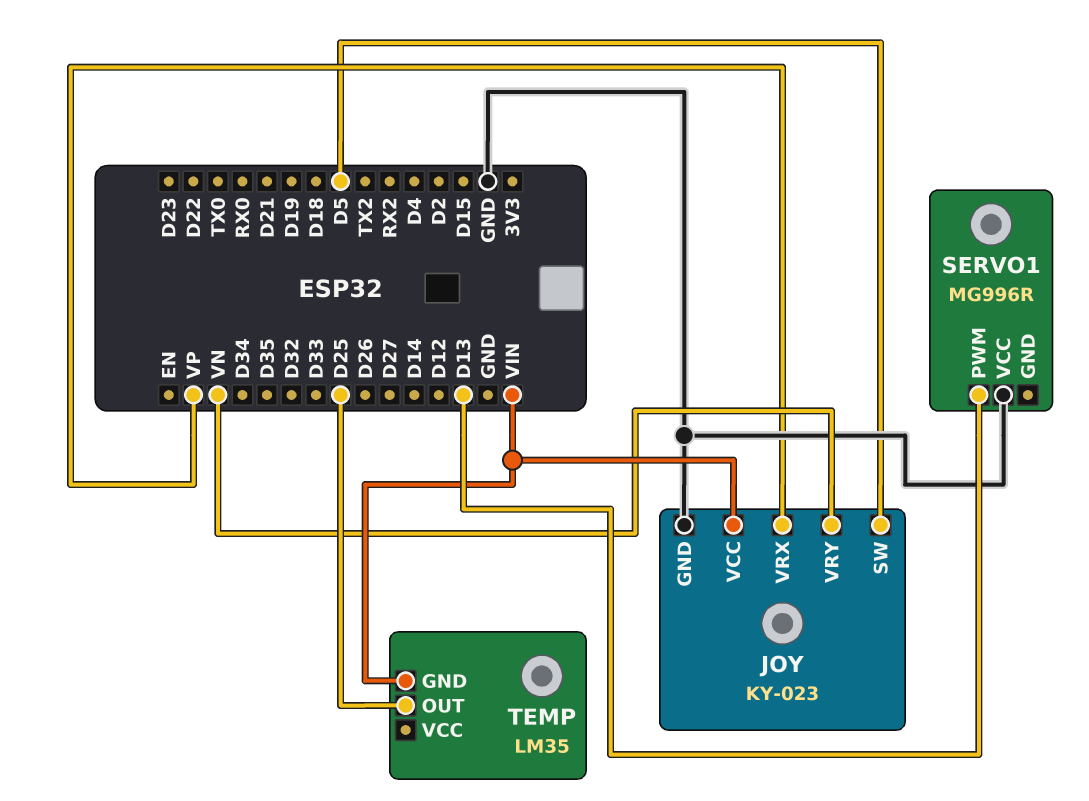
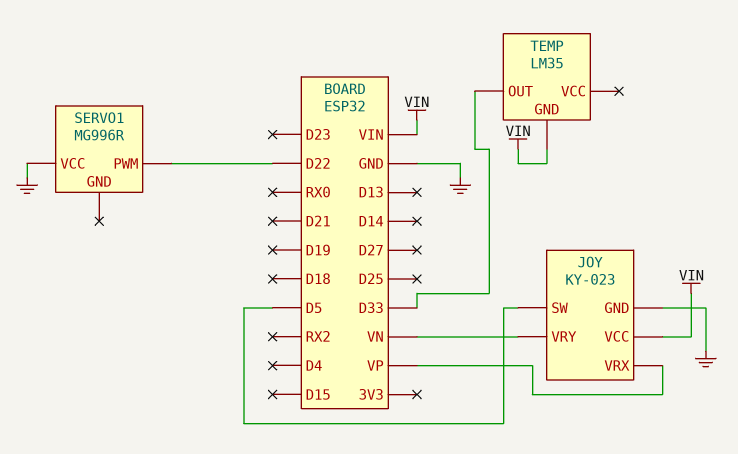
SERVO1 pin PWM: D13 -> D22
TEMP pin OUT: D25 -> D33

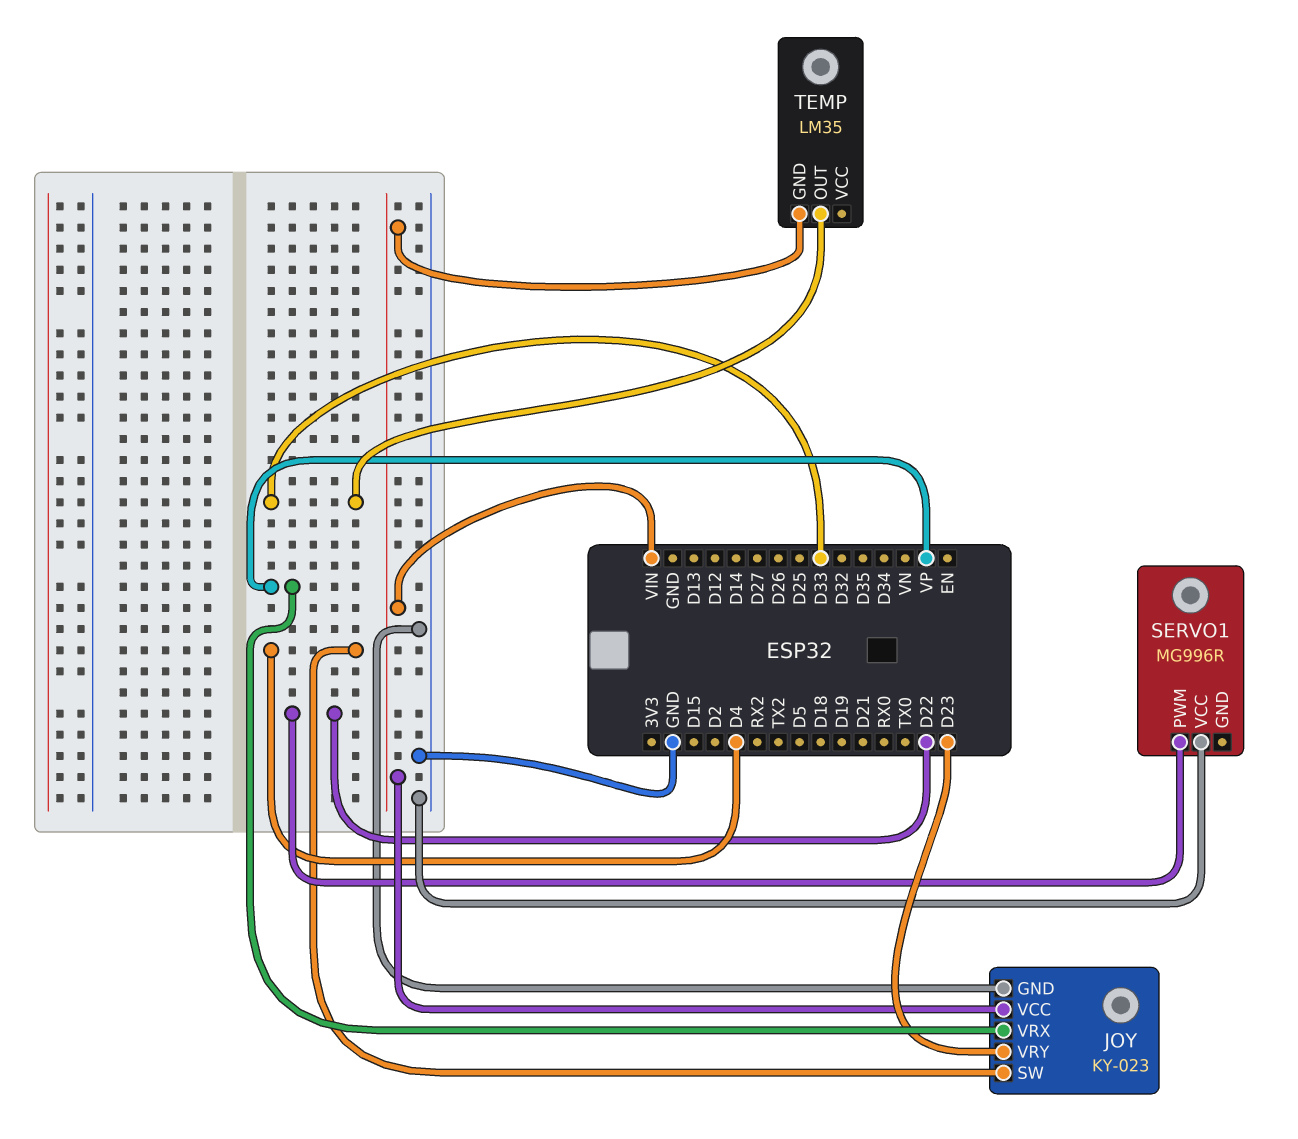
JOY pin SW: D5 -> D4
JOY pin VRY: VN -> D23

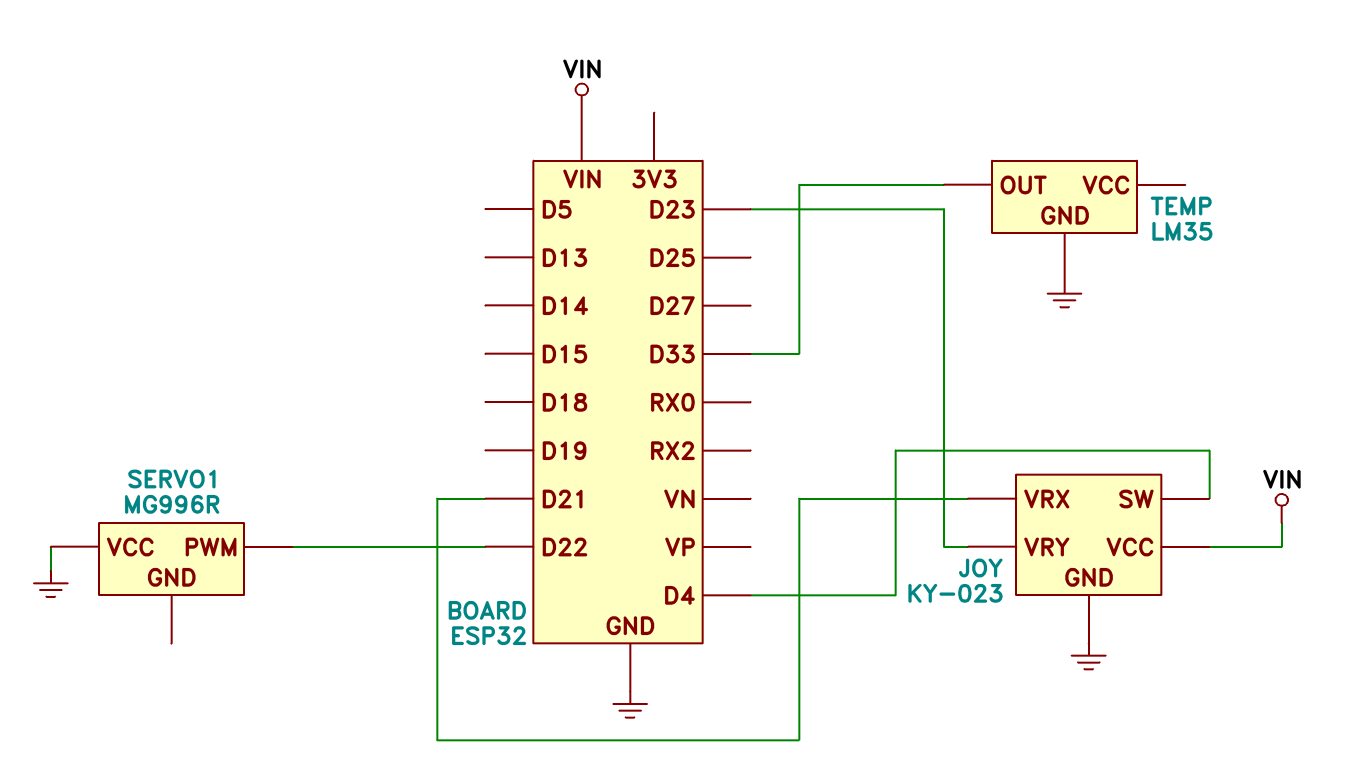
JOY pin VRX: VP -> D21
TEMP pin GND: VIN -> GND

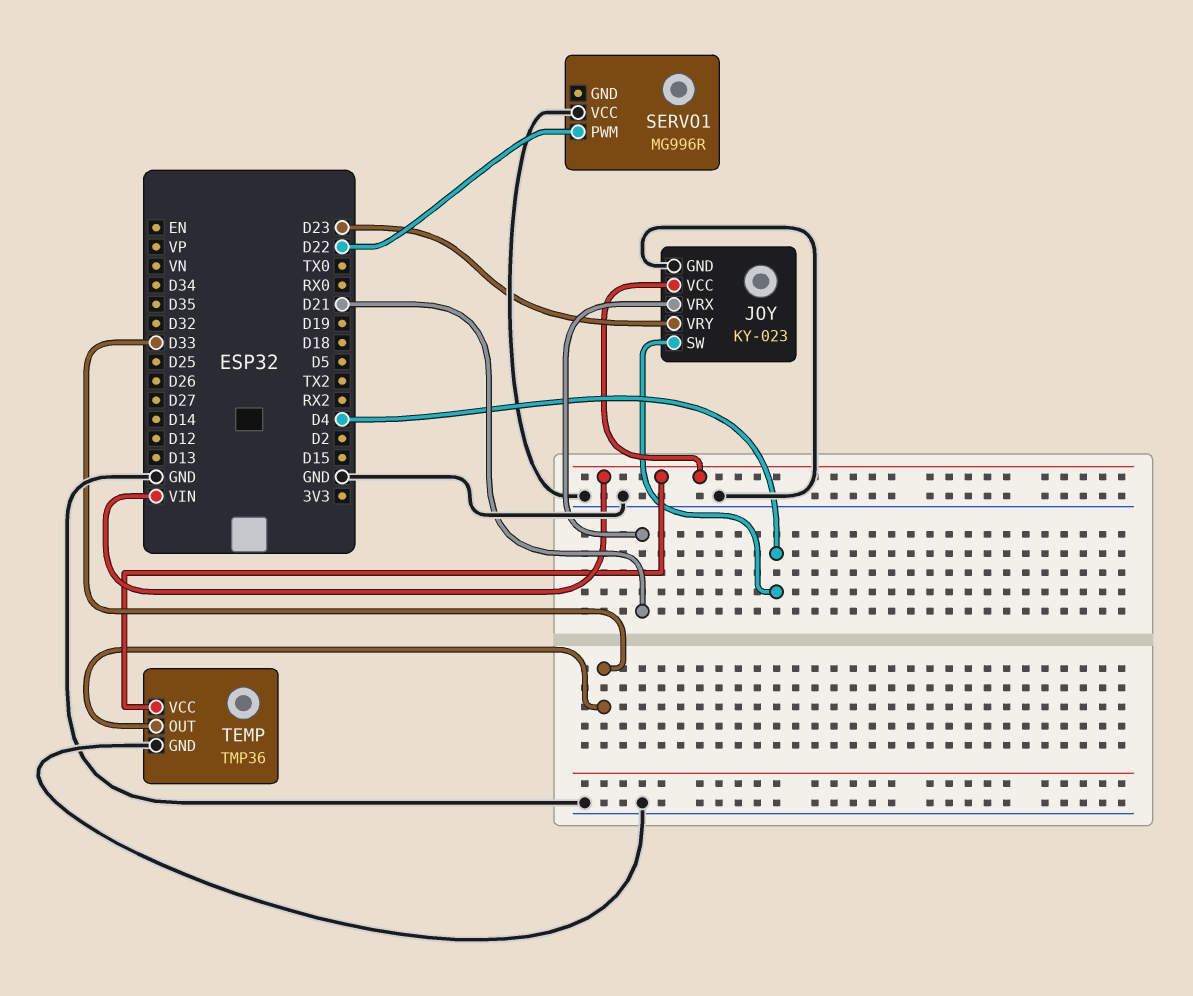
TEMP: LM35 -> TMP36
TEMP pin VCC: none -> VIN

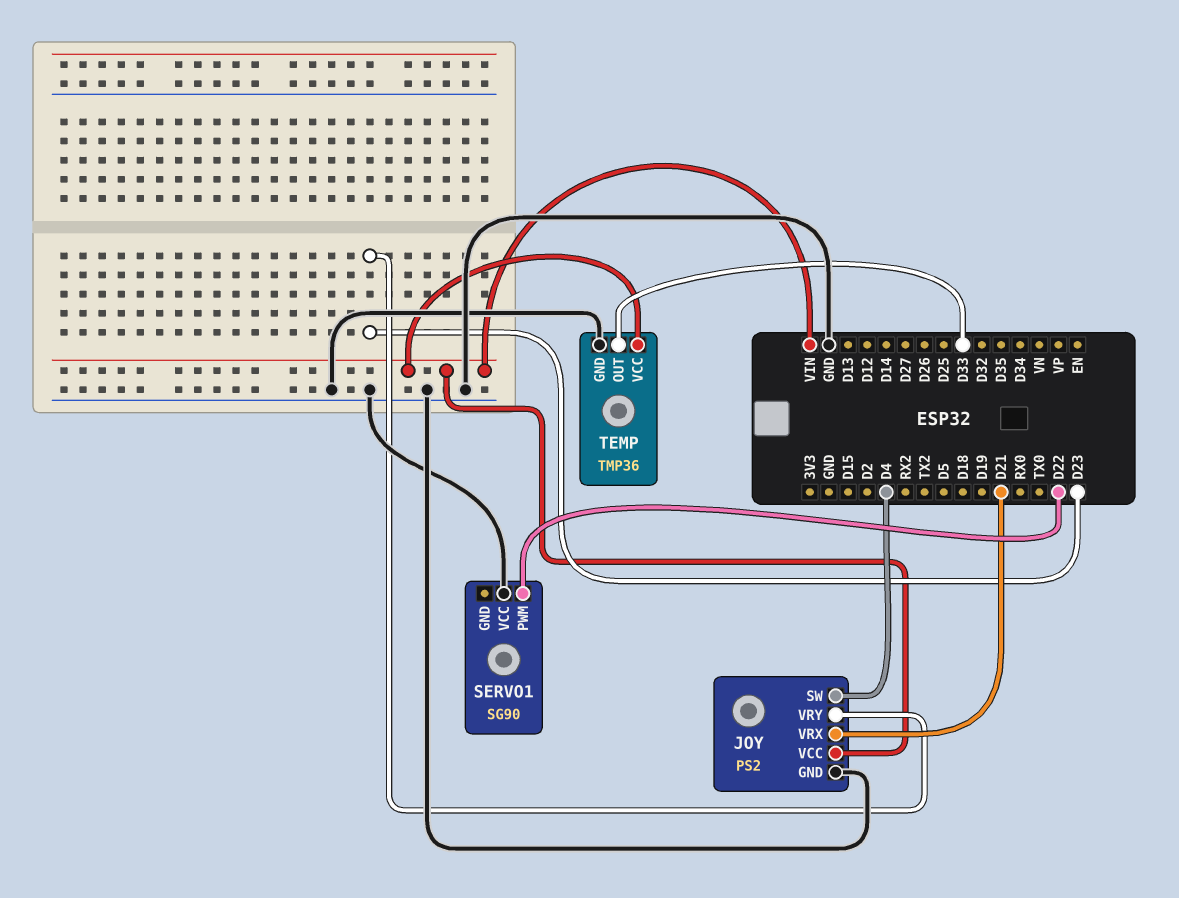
JOY: KY-023 -> PS2
SERVO1: MG996R -> SG90

